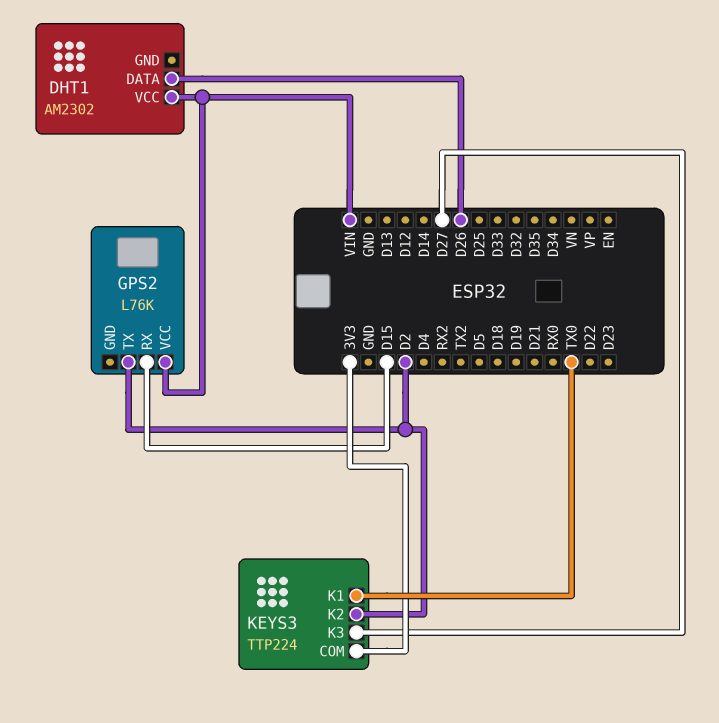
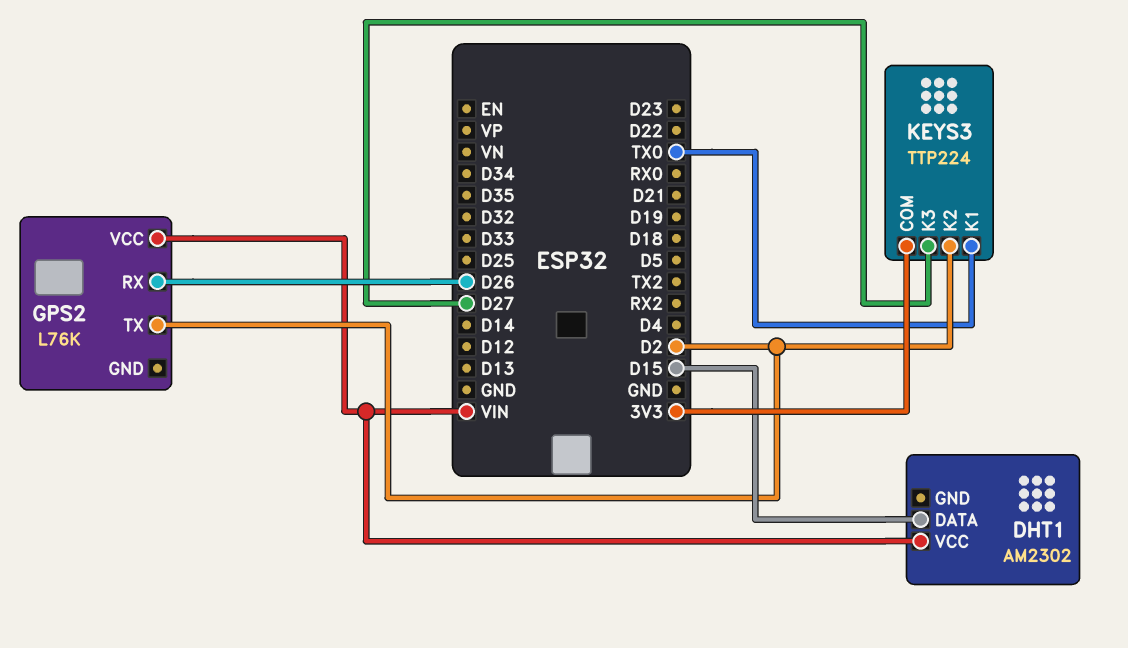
DHT1 pin DATA: D26 -> D15
GPS2 pin RX: D15 -> D26

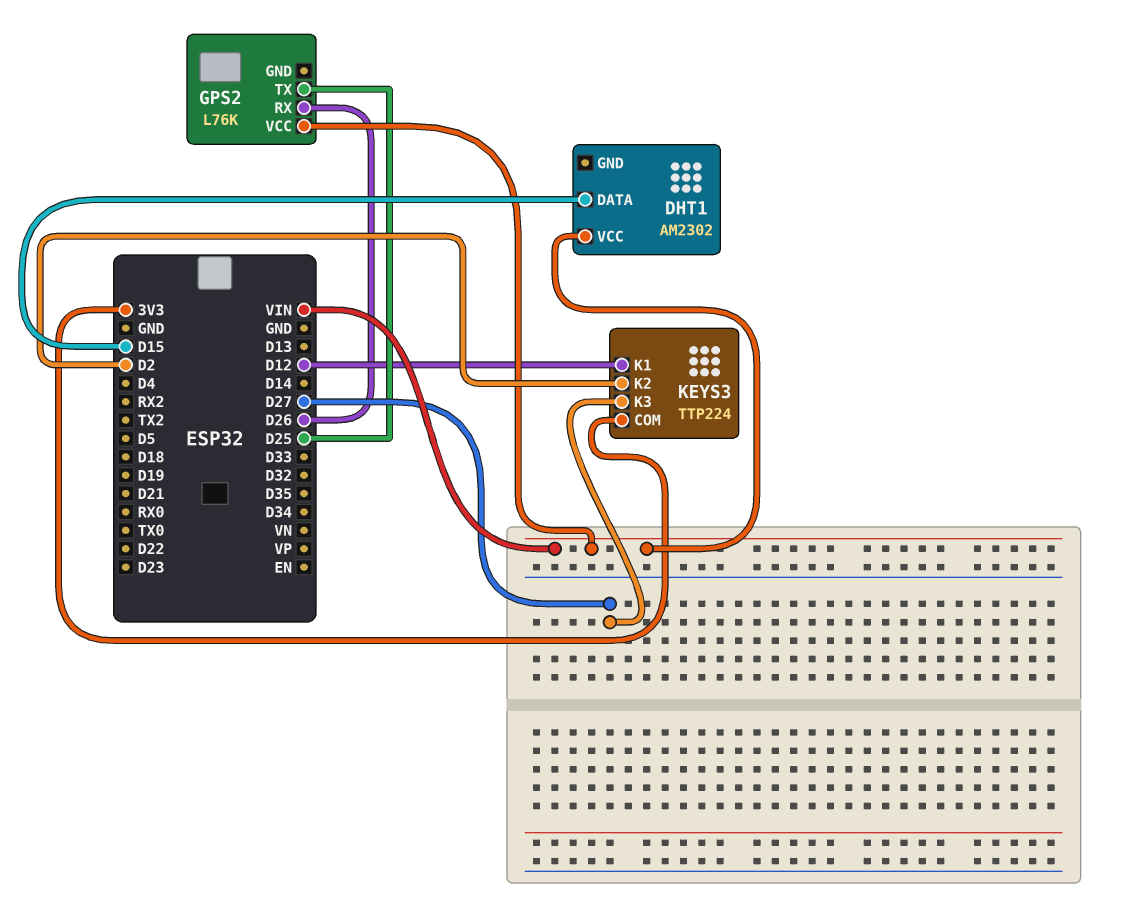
GPS2 pin TX: D2 -> D25
KEYS3 pin K1: TX0 -> D12

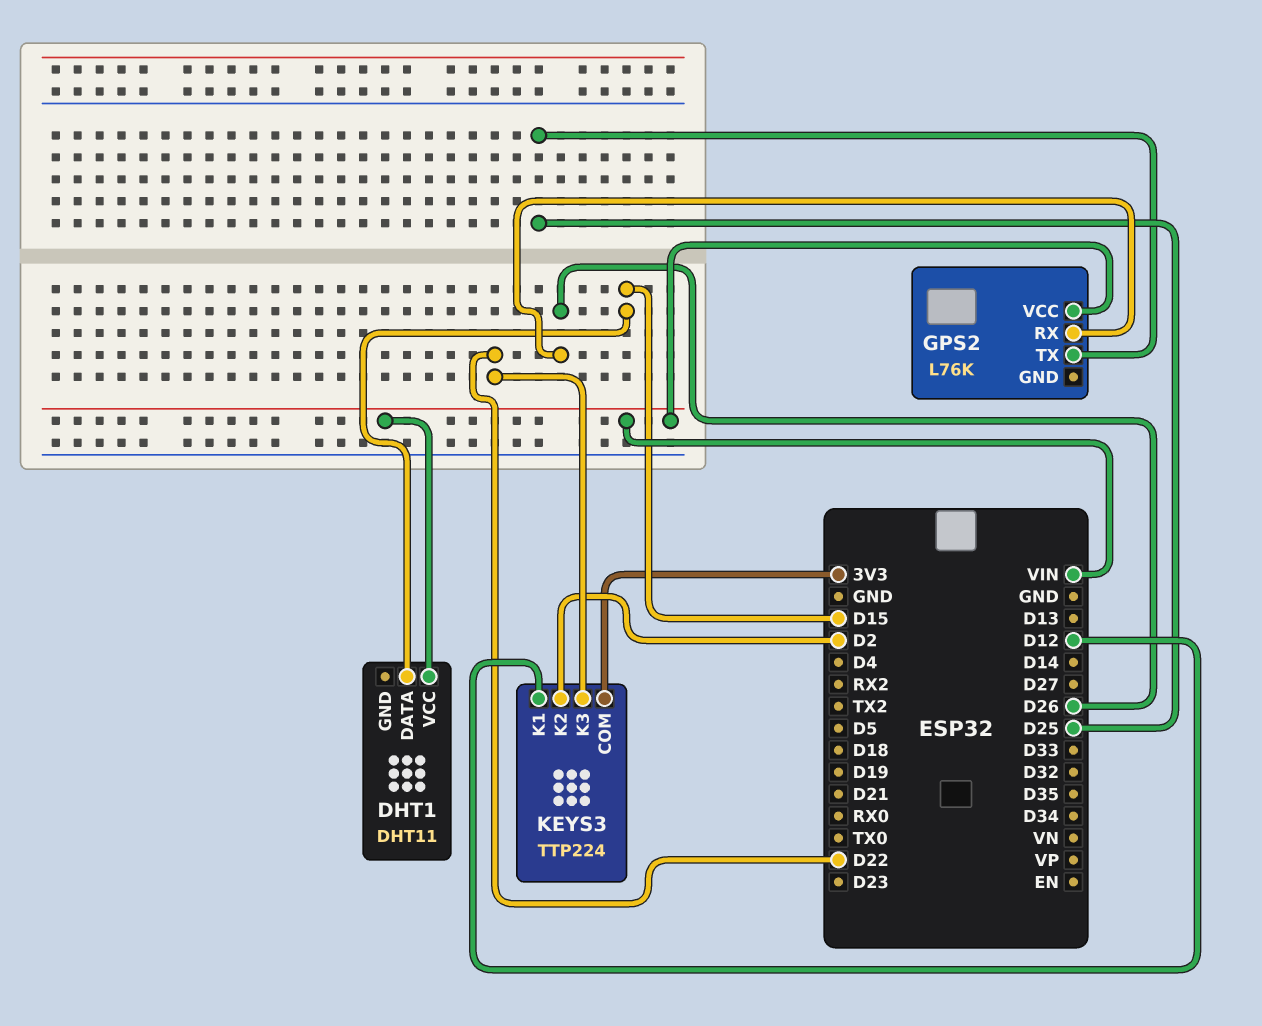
DHT1: AM2302 -> DHT11
KEYS3 pin K3: D27 -> D22

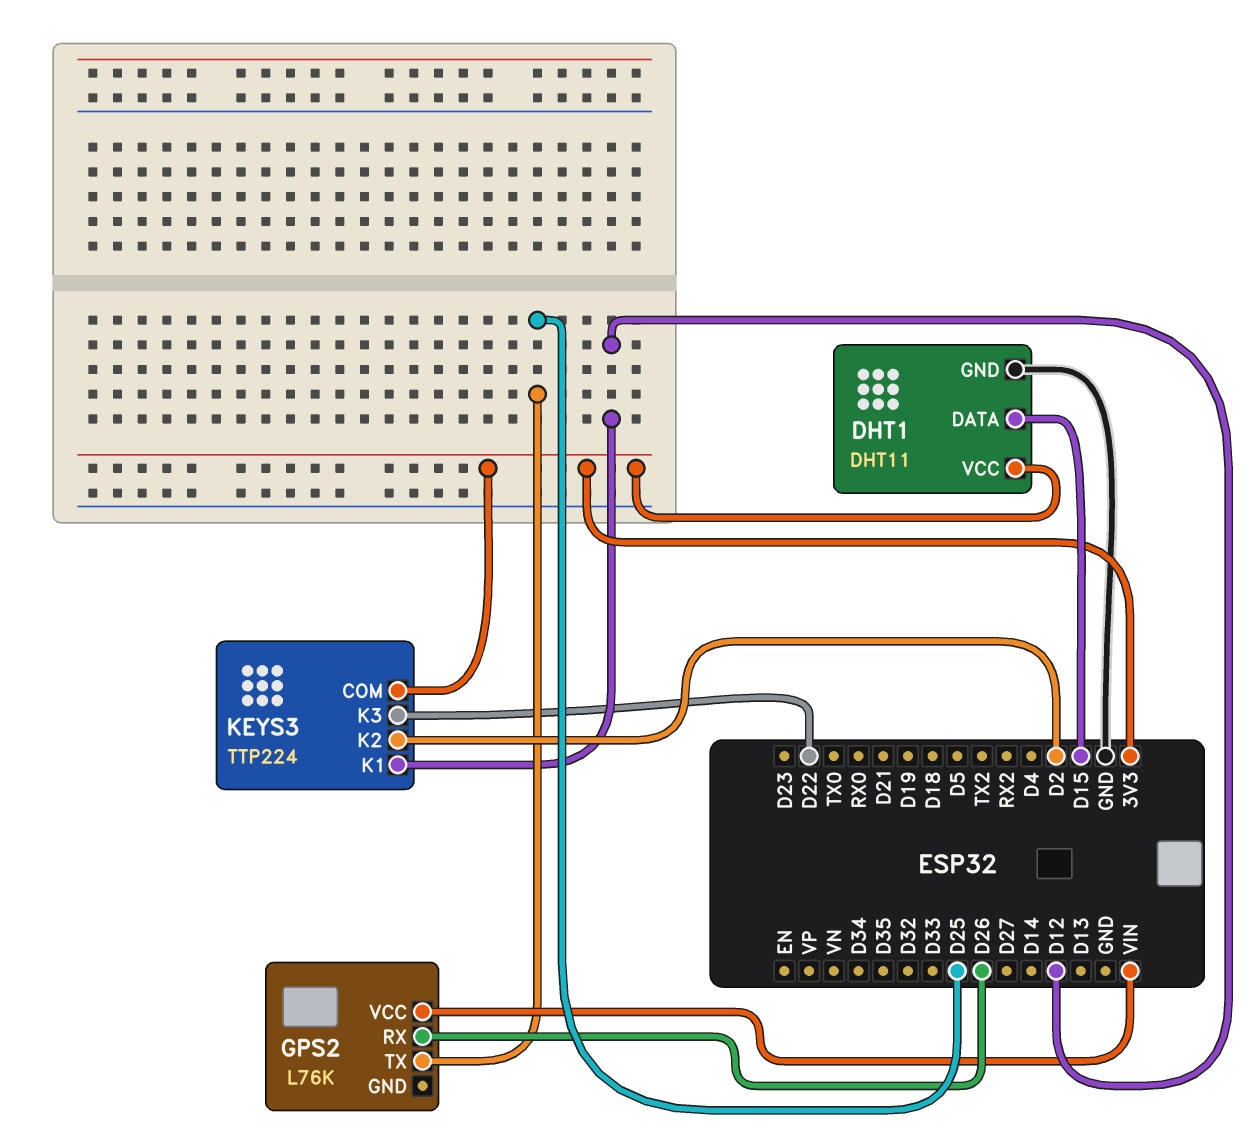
DHT1 pin GND: none -> GND
DHT1 pin VCC: VIN -> 3V3

